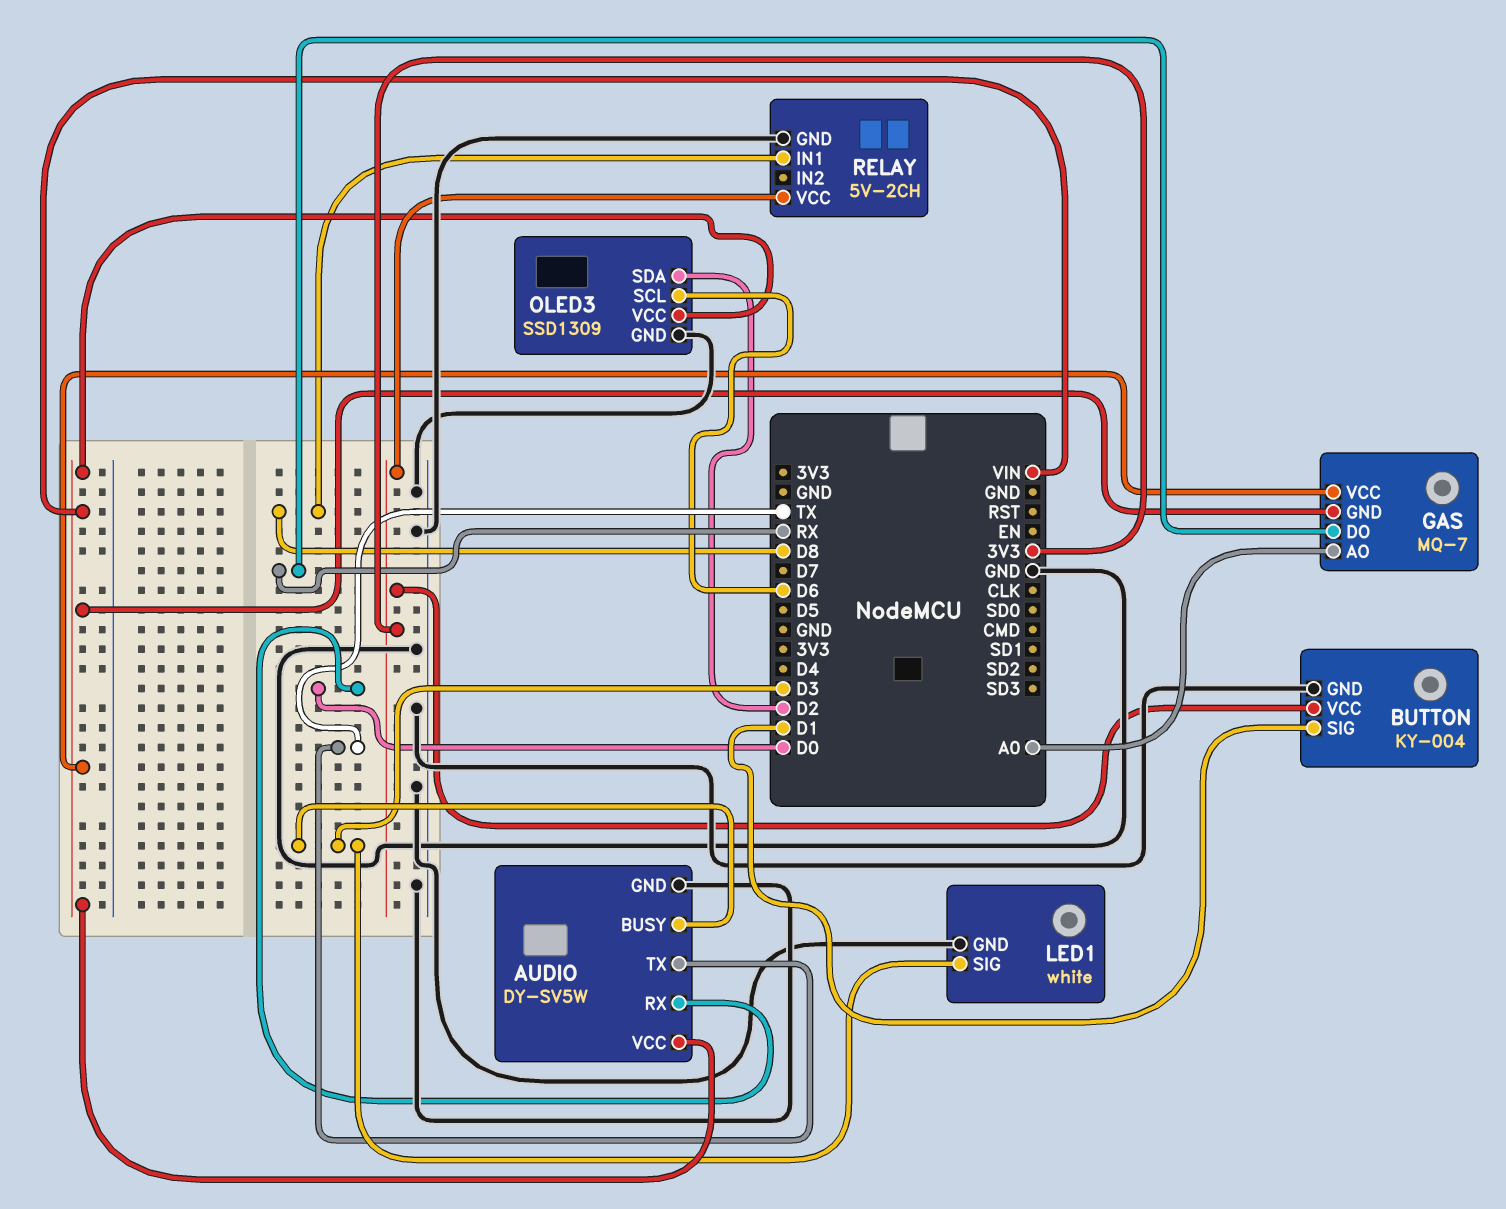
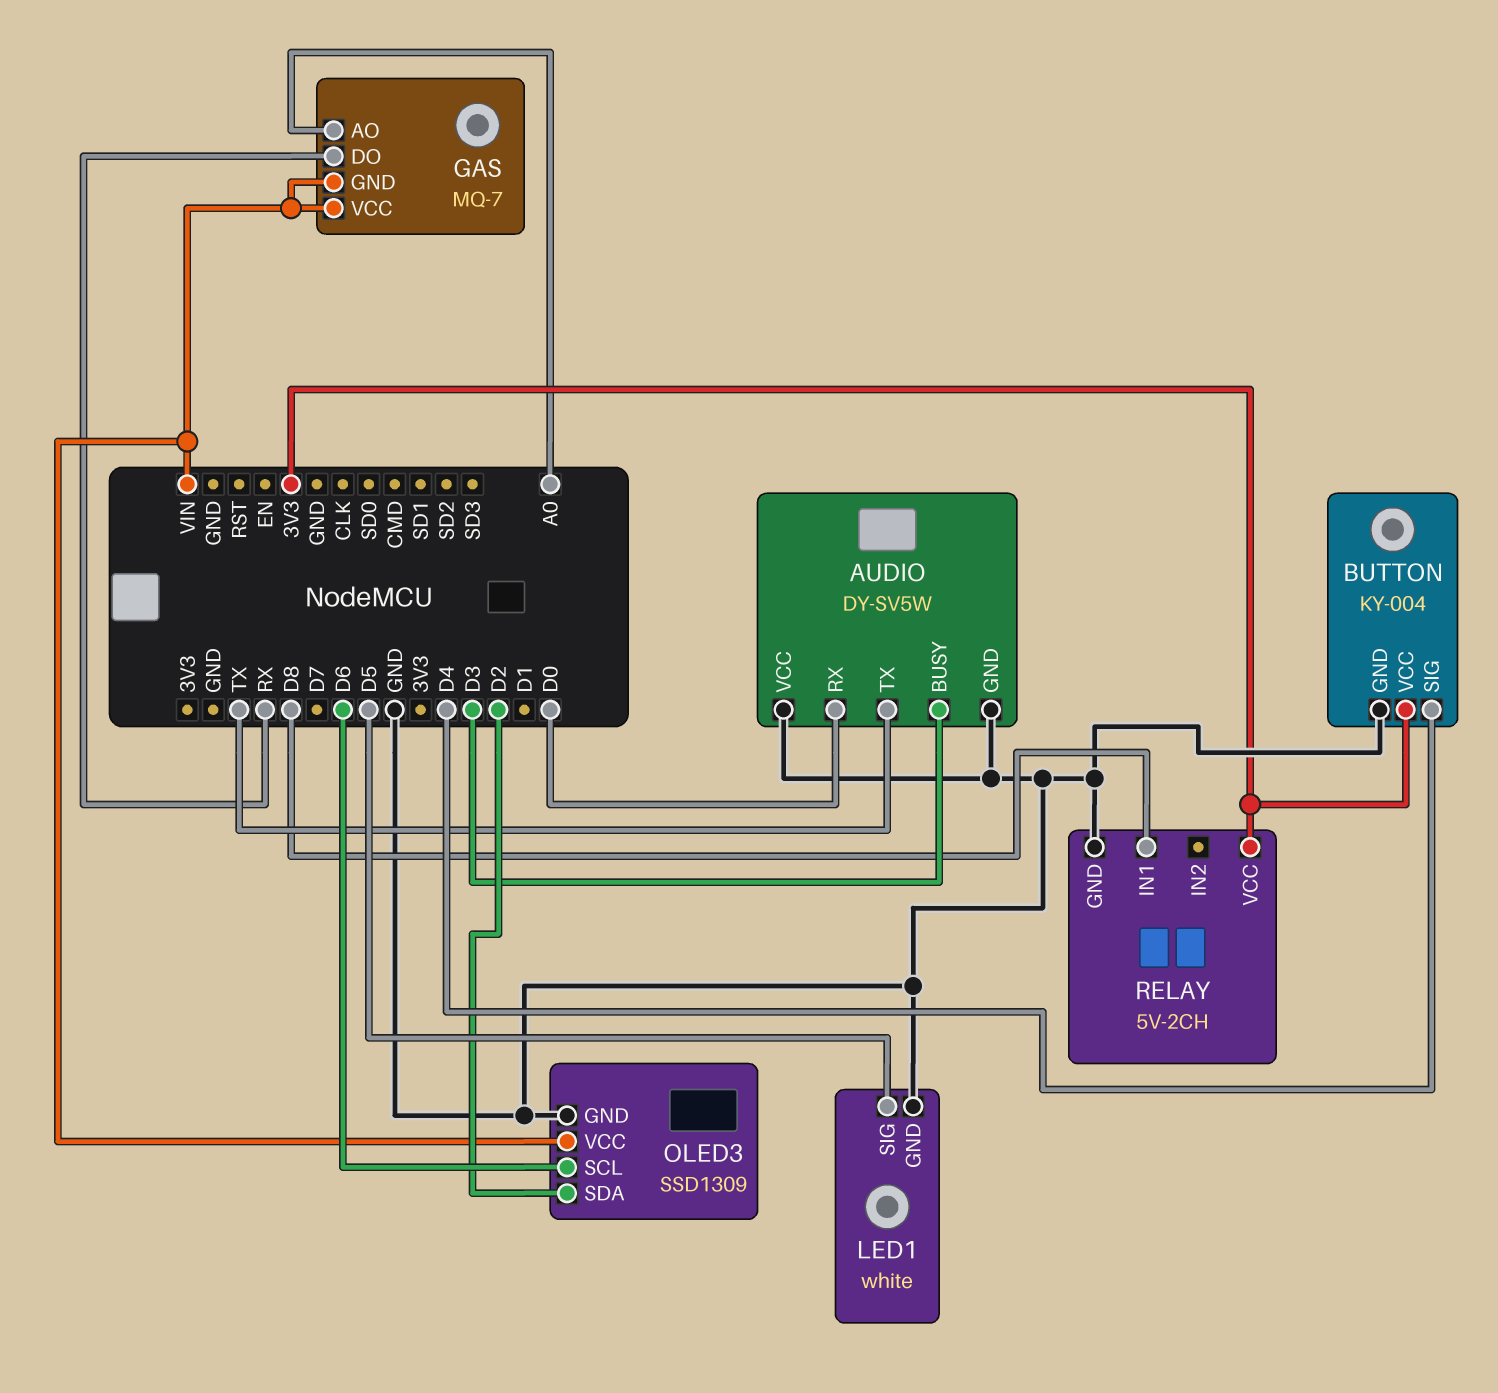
AUDIO pin VCC: VIN -> GND
BUTTON pin SIG: D1 -> D4
LED1 pin SIG: D3 -> D5

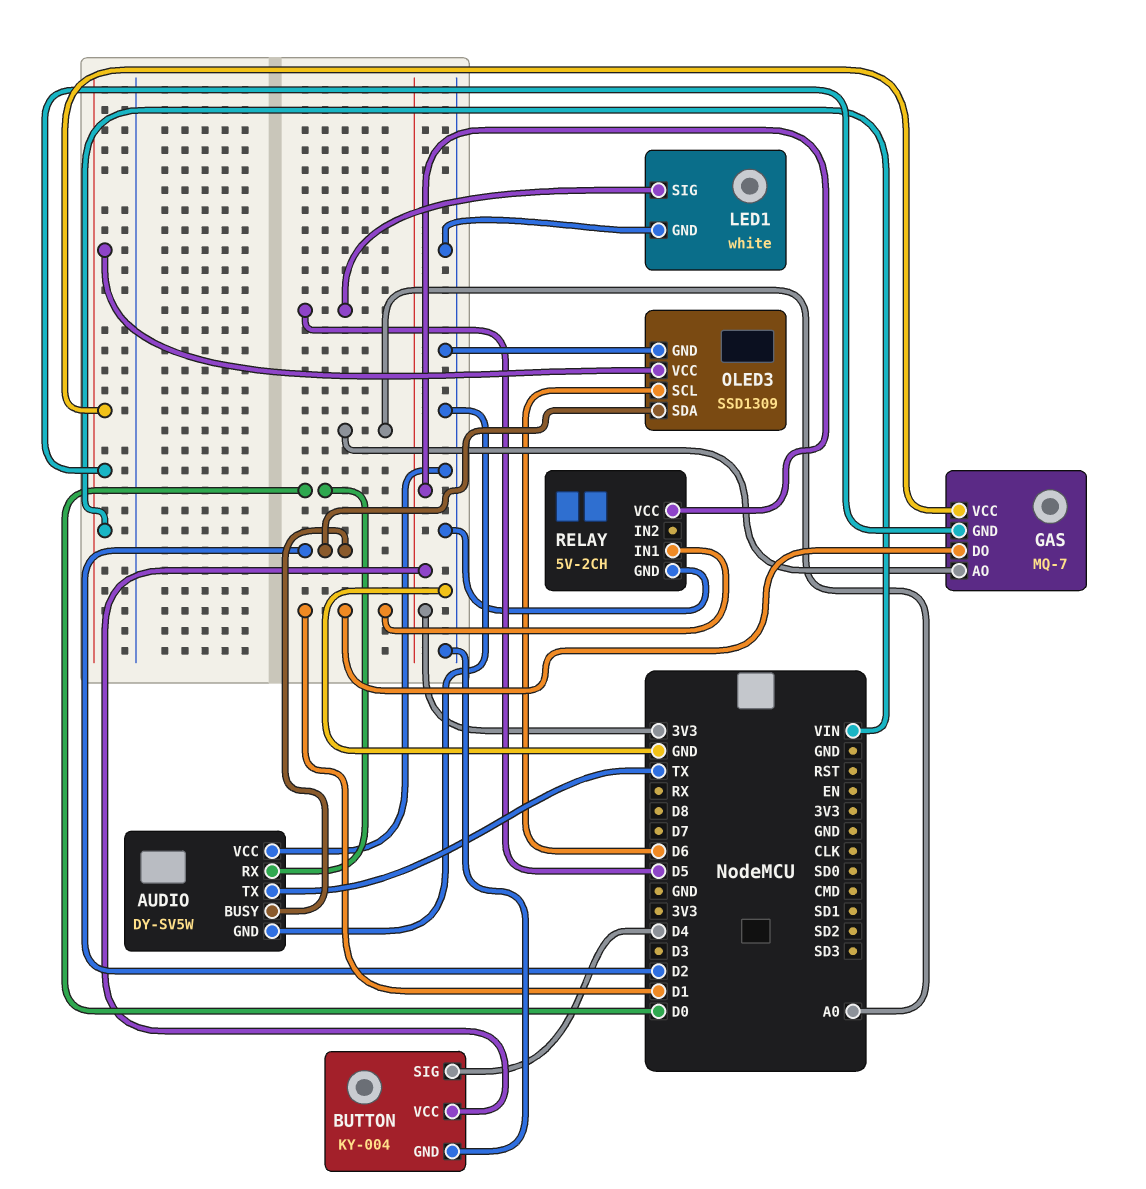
AUDIO pin BUSY: D3 -> D2
GAS pin DO: RX -> D1
RELAY pin IN1: D8 -> D1

